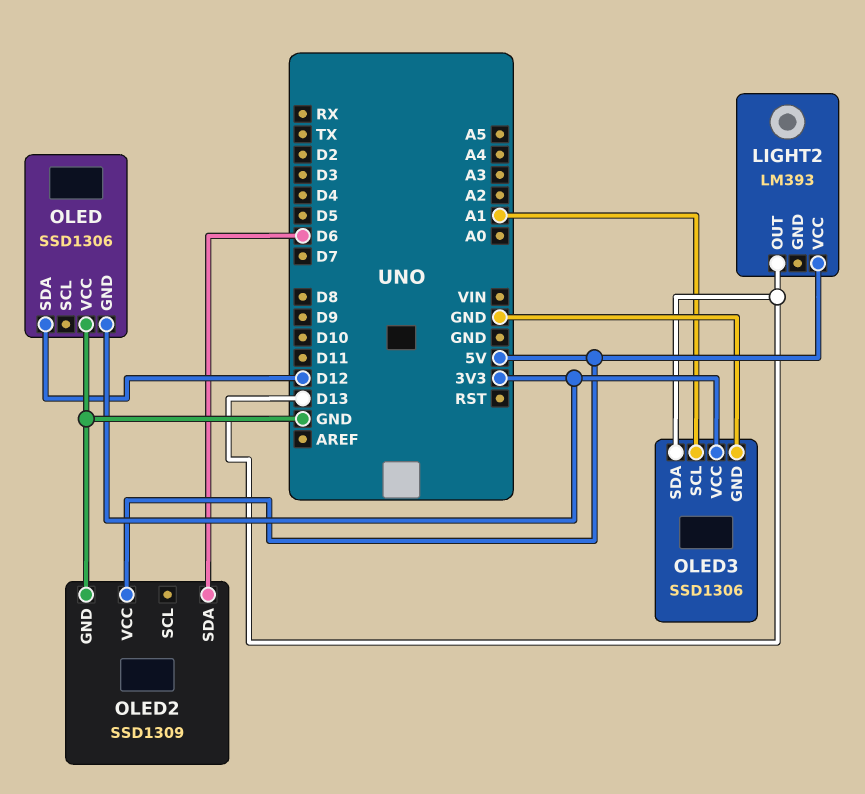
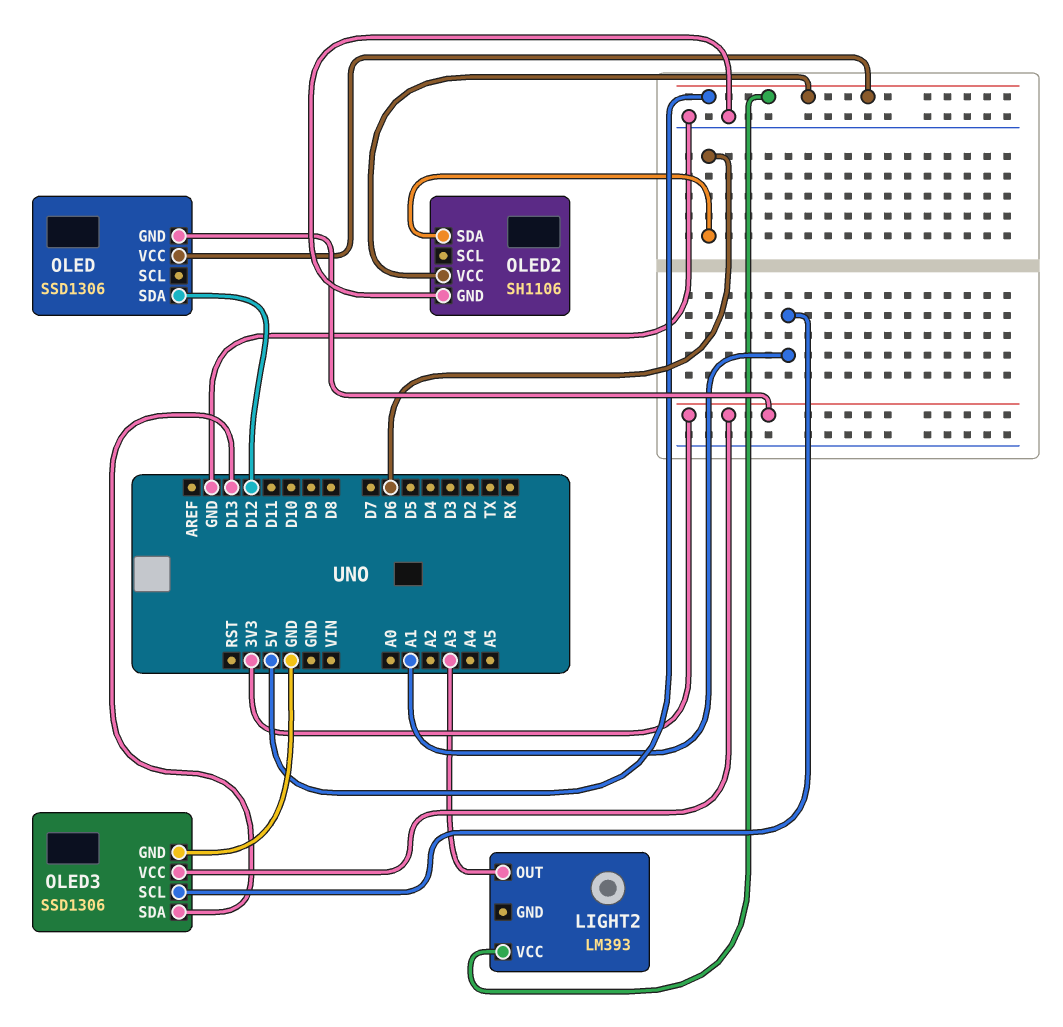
LIGHT2 pin OUT: D13 -> A3
OLED pin VCC: GND -> 5V
OLED2: SSD1309 -> SH1106

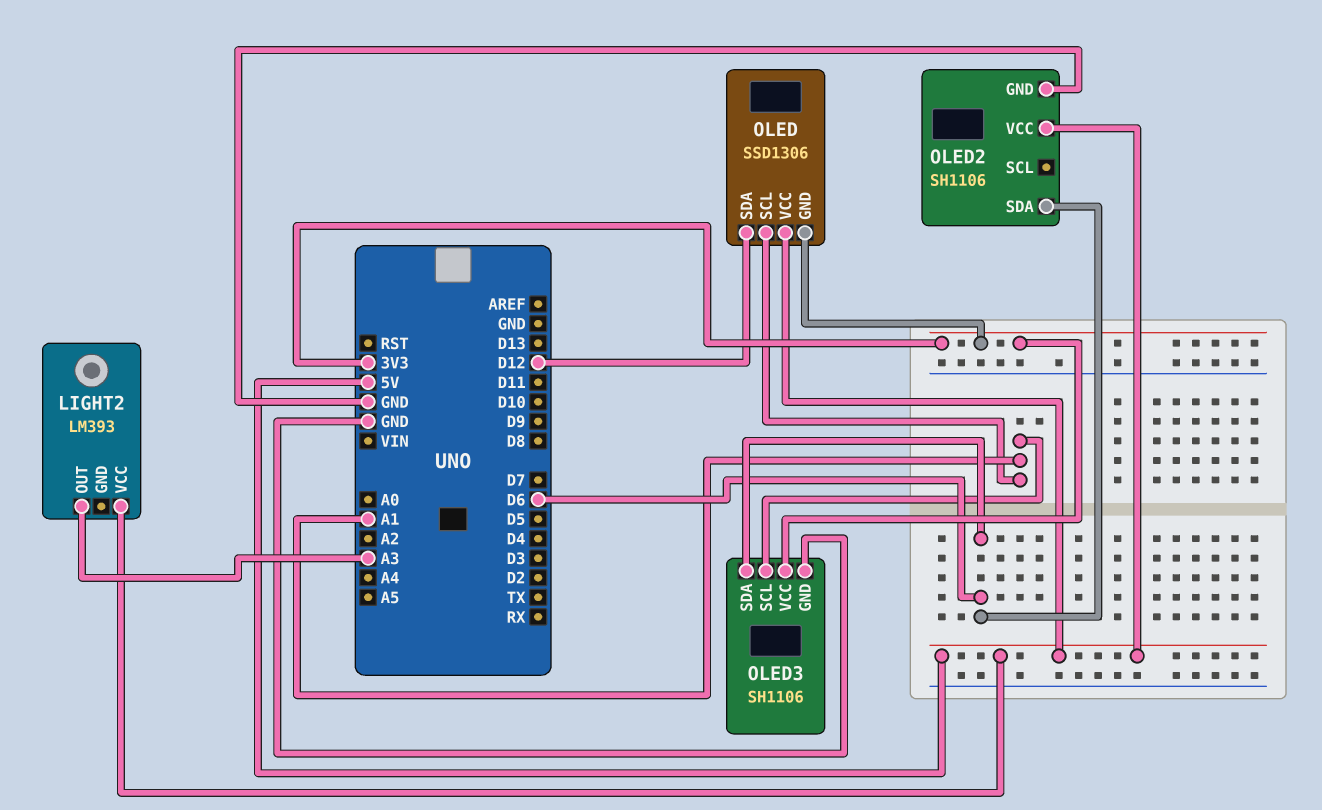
OLED pin SCL: none -> A1
OLED3: SSD1306 -> SH1106
OLED3 pin SDA: D13 -> D6

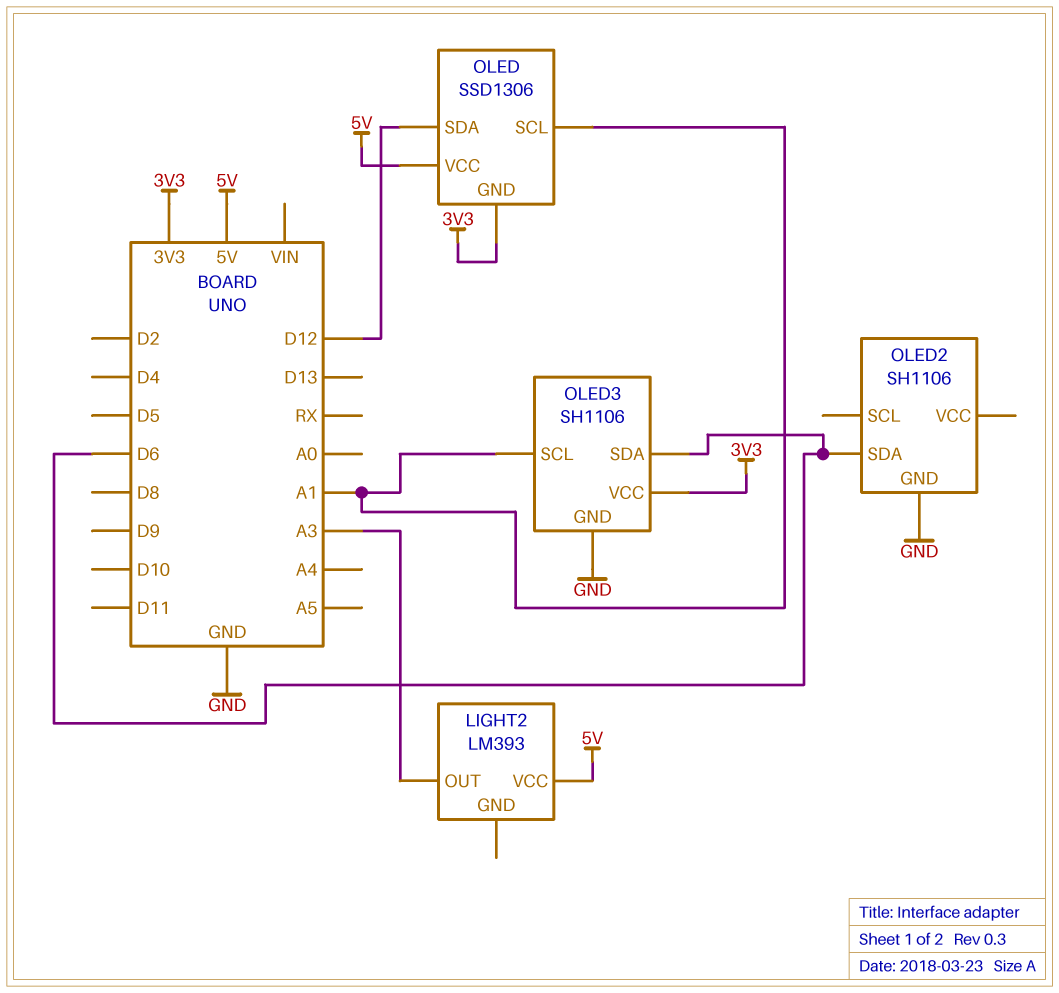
OLED2 pin VCC: 5V -> none

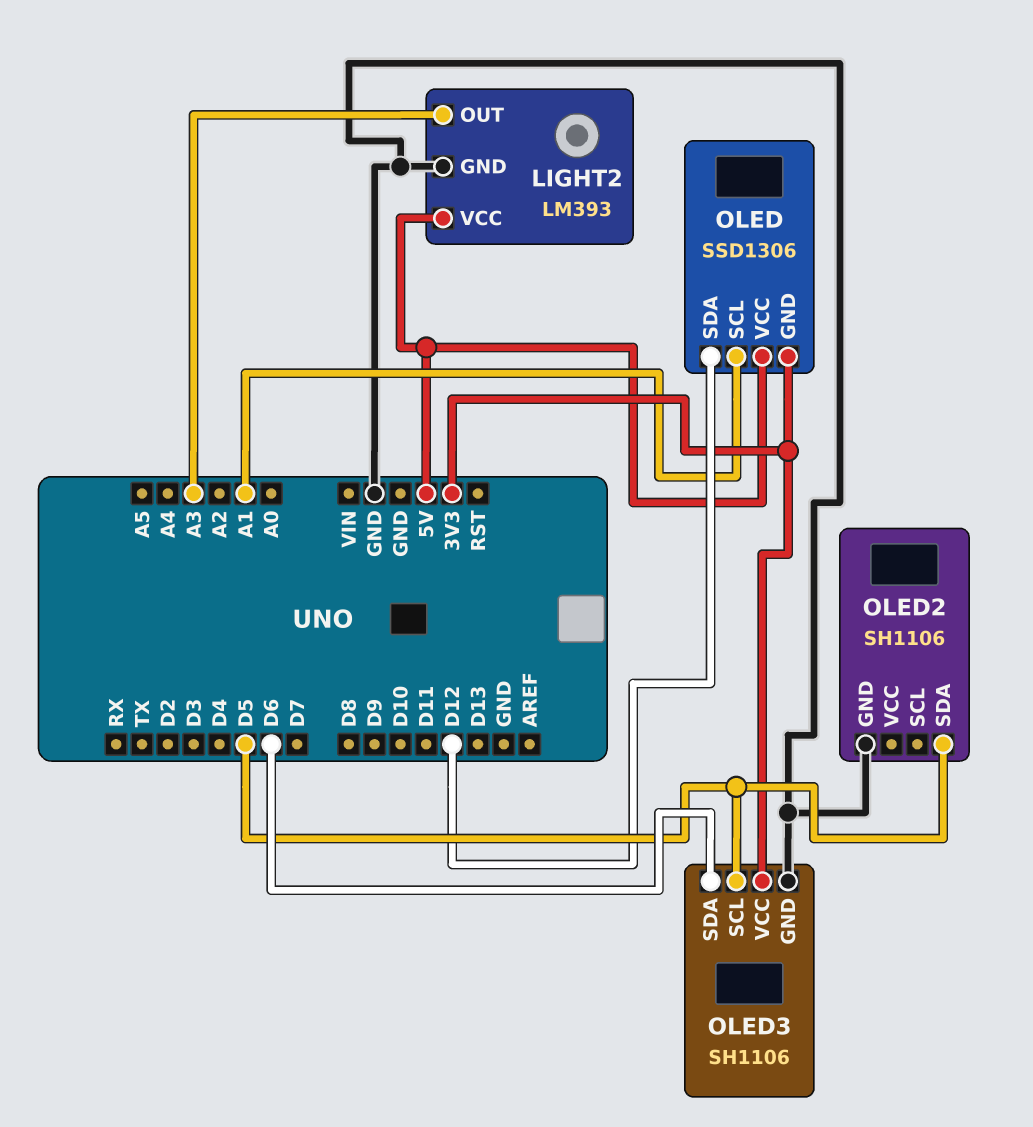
LIGHT2 pin GND: none -> GND
OLED2 pin SDA: D6 -> D5
OLED3 pin SCL: A1 -> D5

